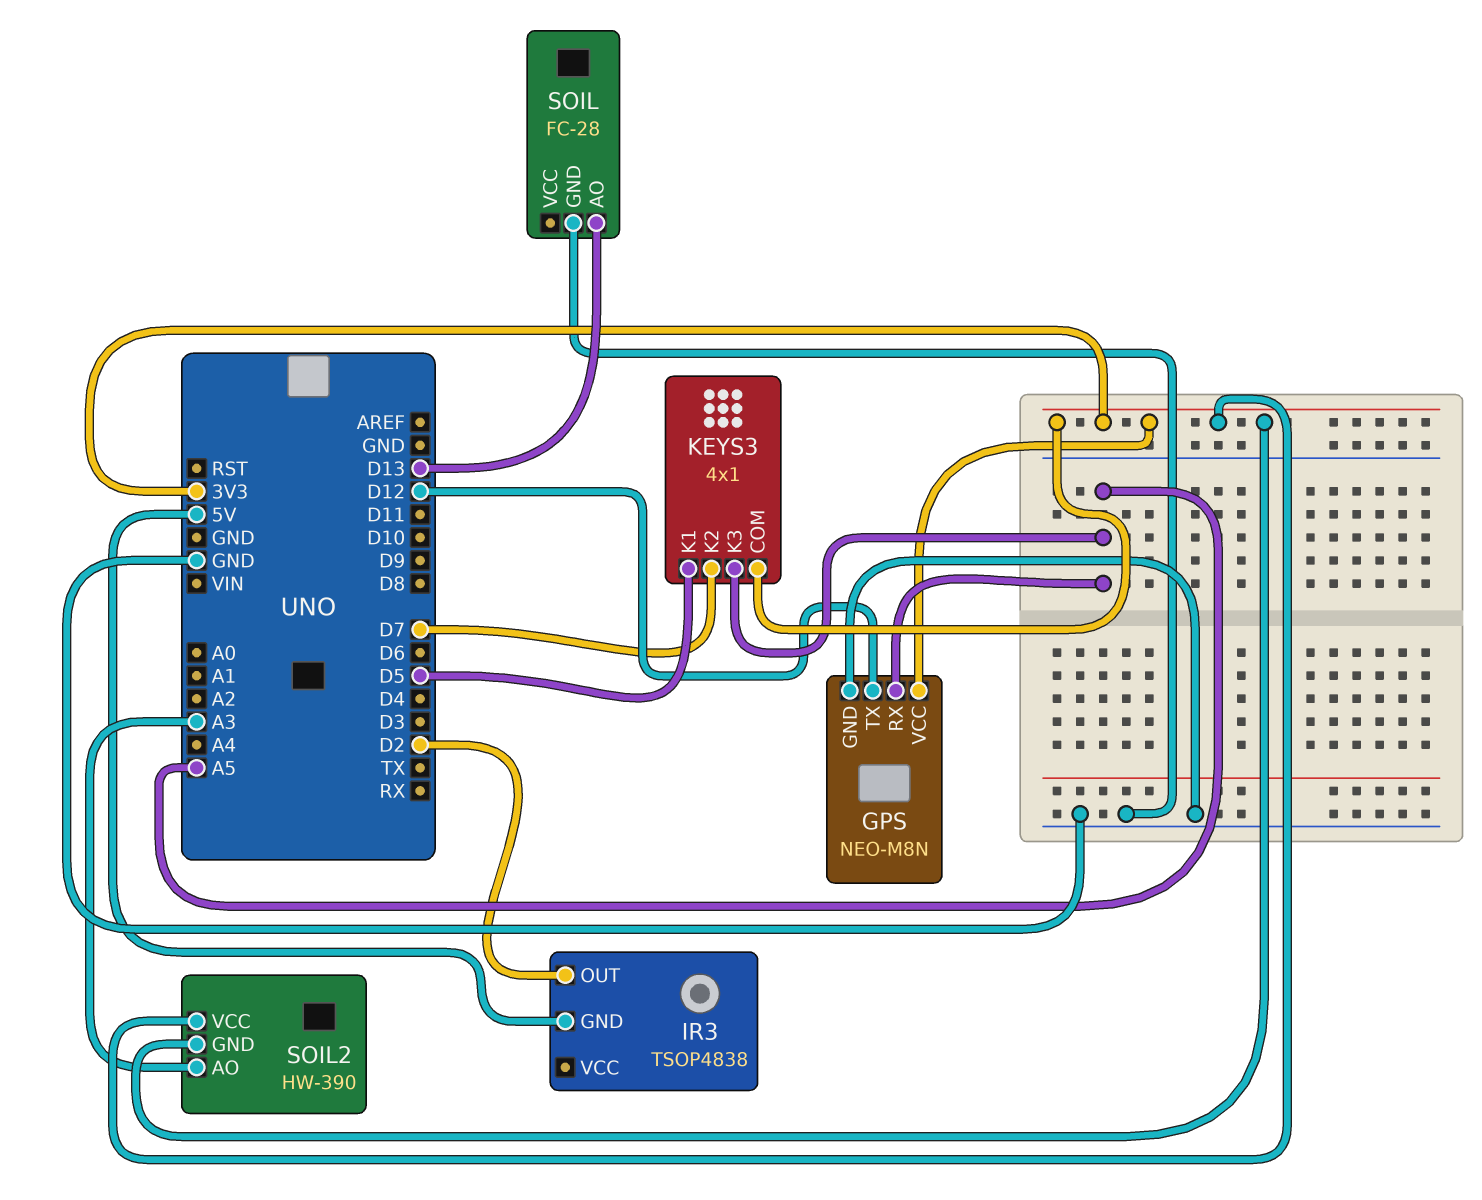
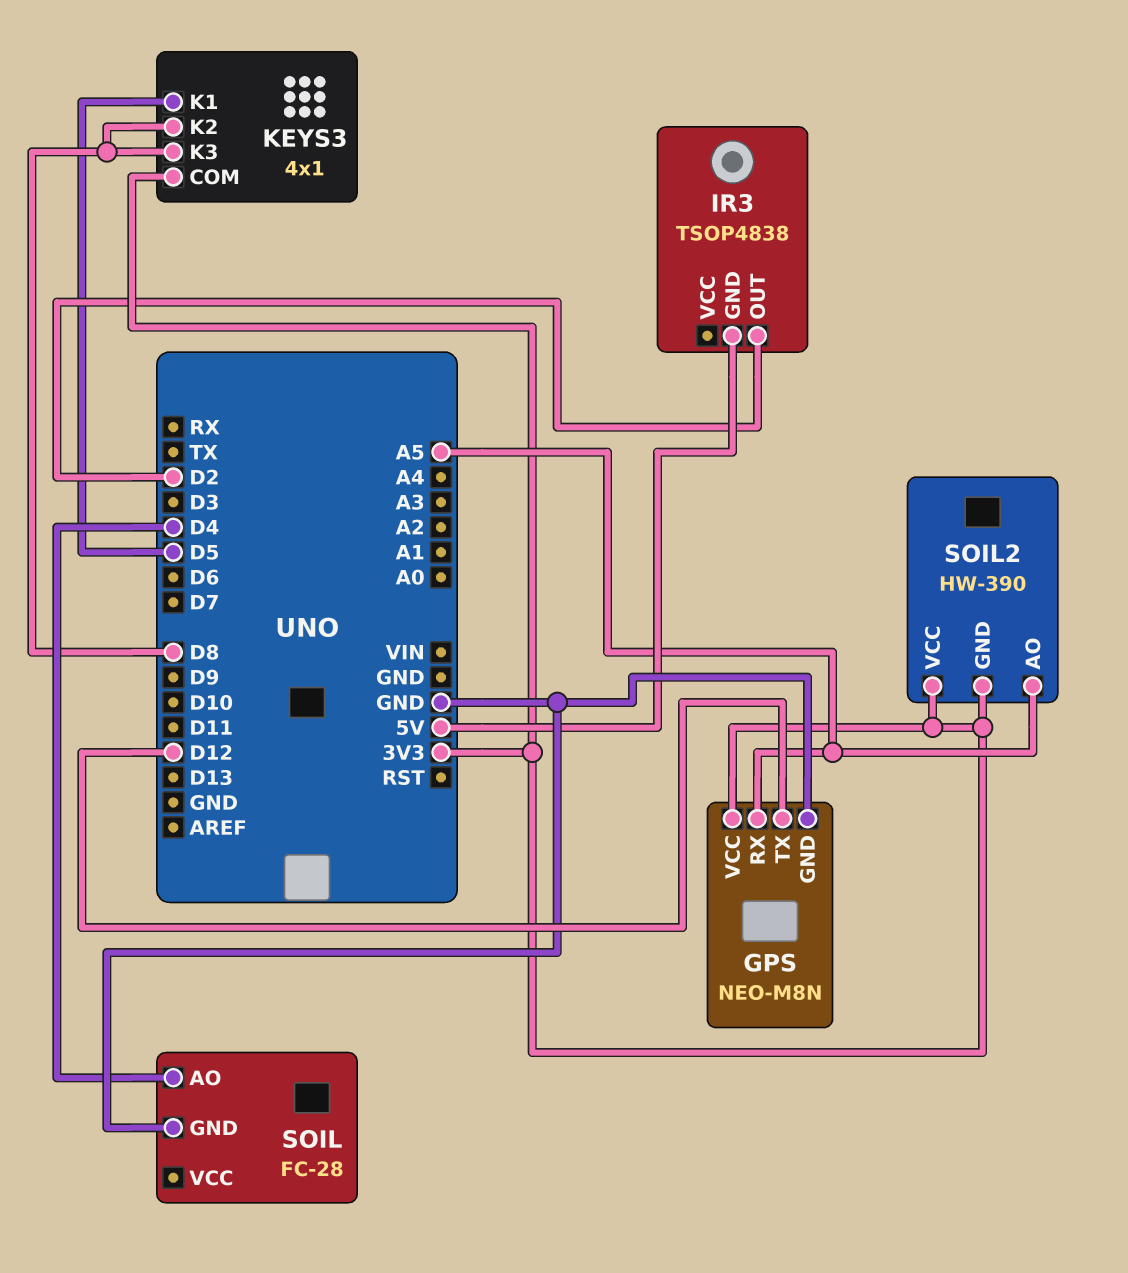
KEYS3 pin K2: D7 -> D8
KEYS3 pin K3: A5 -> D8
SOIL pin AO: D13 -> D4
SOIL2 pin AO: A3 -> A5

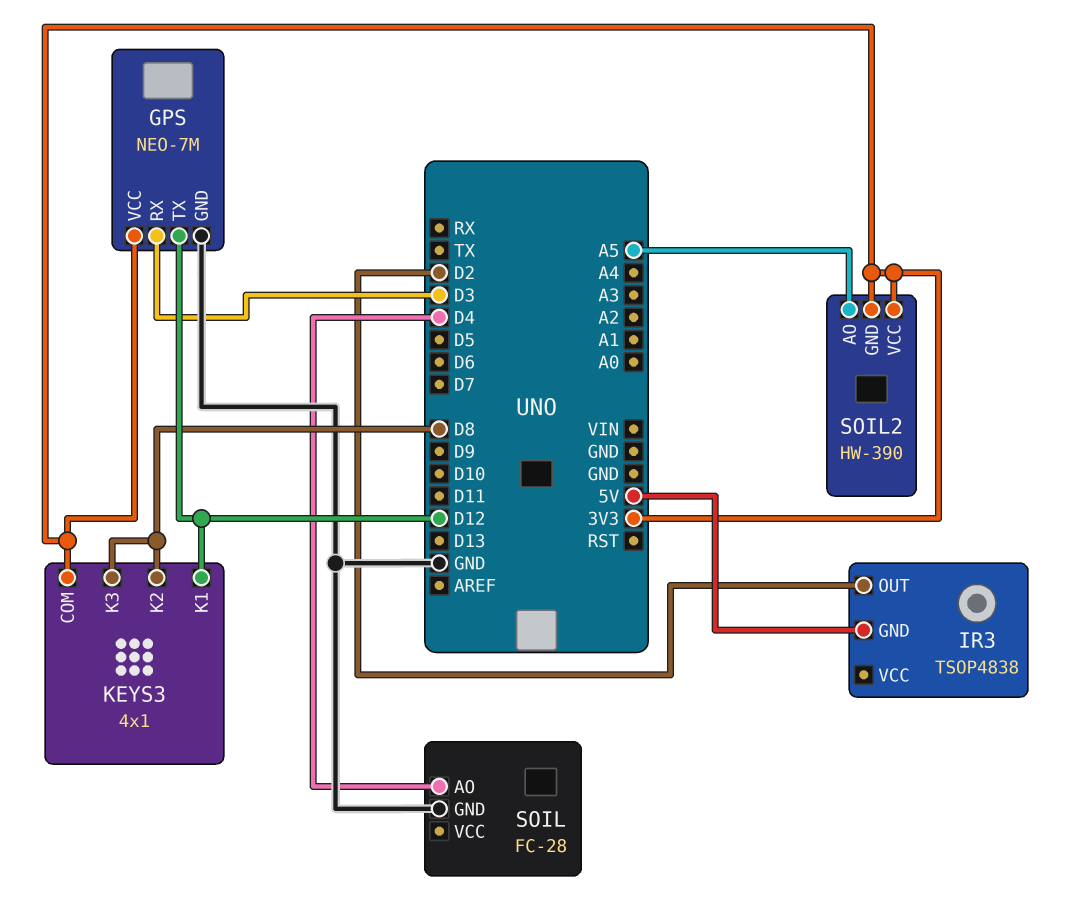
GPS: NEO-M8N -> NEO-7M
GPS pin RX: A5 -> D3
KEYS3 pin K1: D5 -> D12

